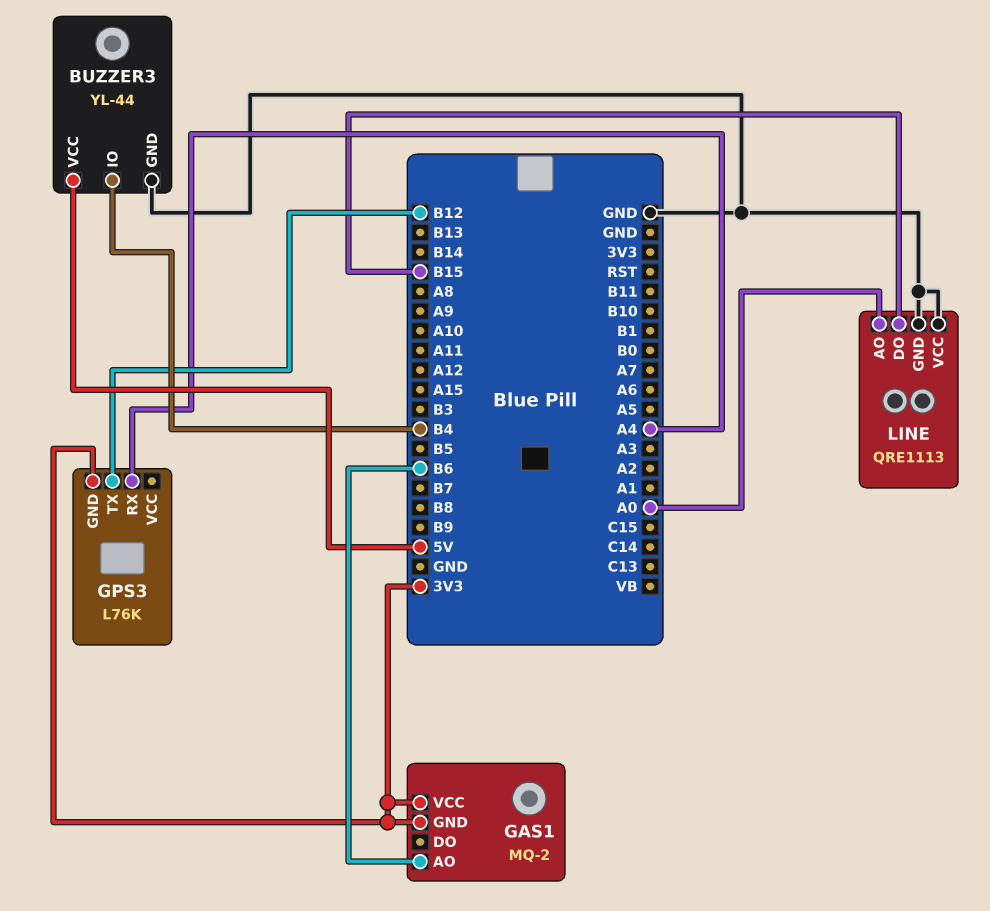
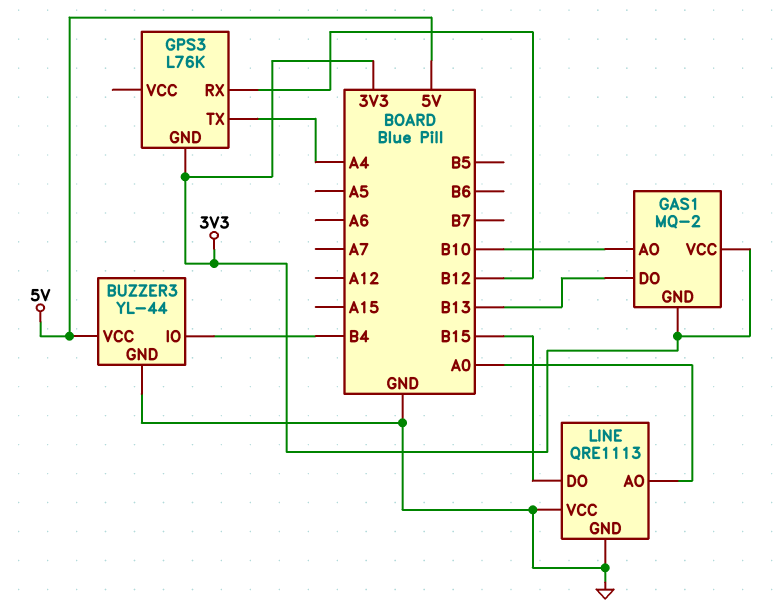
GAS1 pin AO: B6 -> B10
GAS1 pin DO: none -> B13
GPS3 pin RX: A4 -> B12
GPS3 pin TX: B12 -> A4

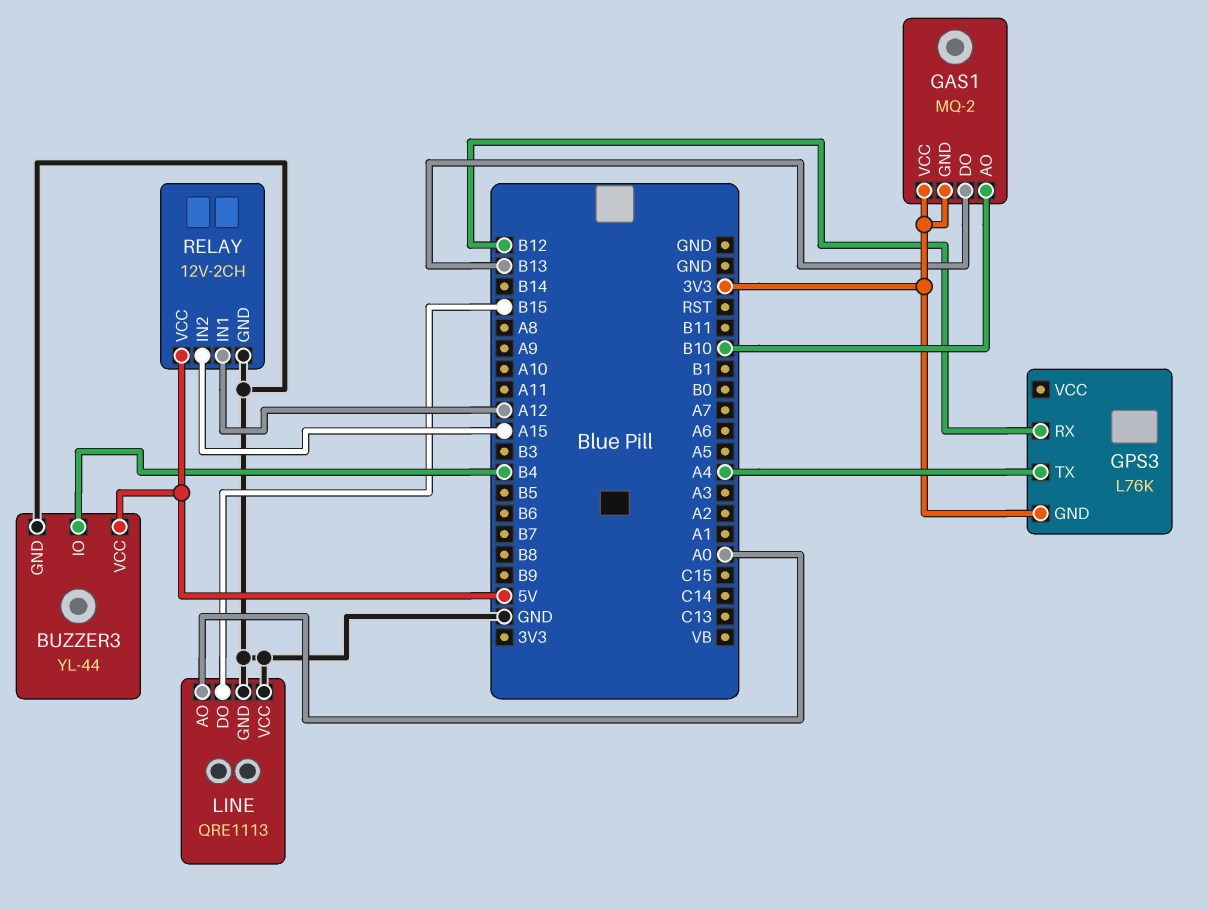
RELAY: none -> 12V-2CH
RELAY pin GND: none -> GND
RELAY pin IN1: none -> A12
RELAY pin IN2: none -> A15
RELAY pin VCC: none -> 5V

